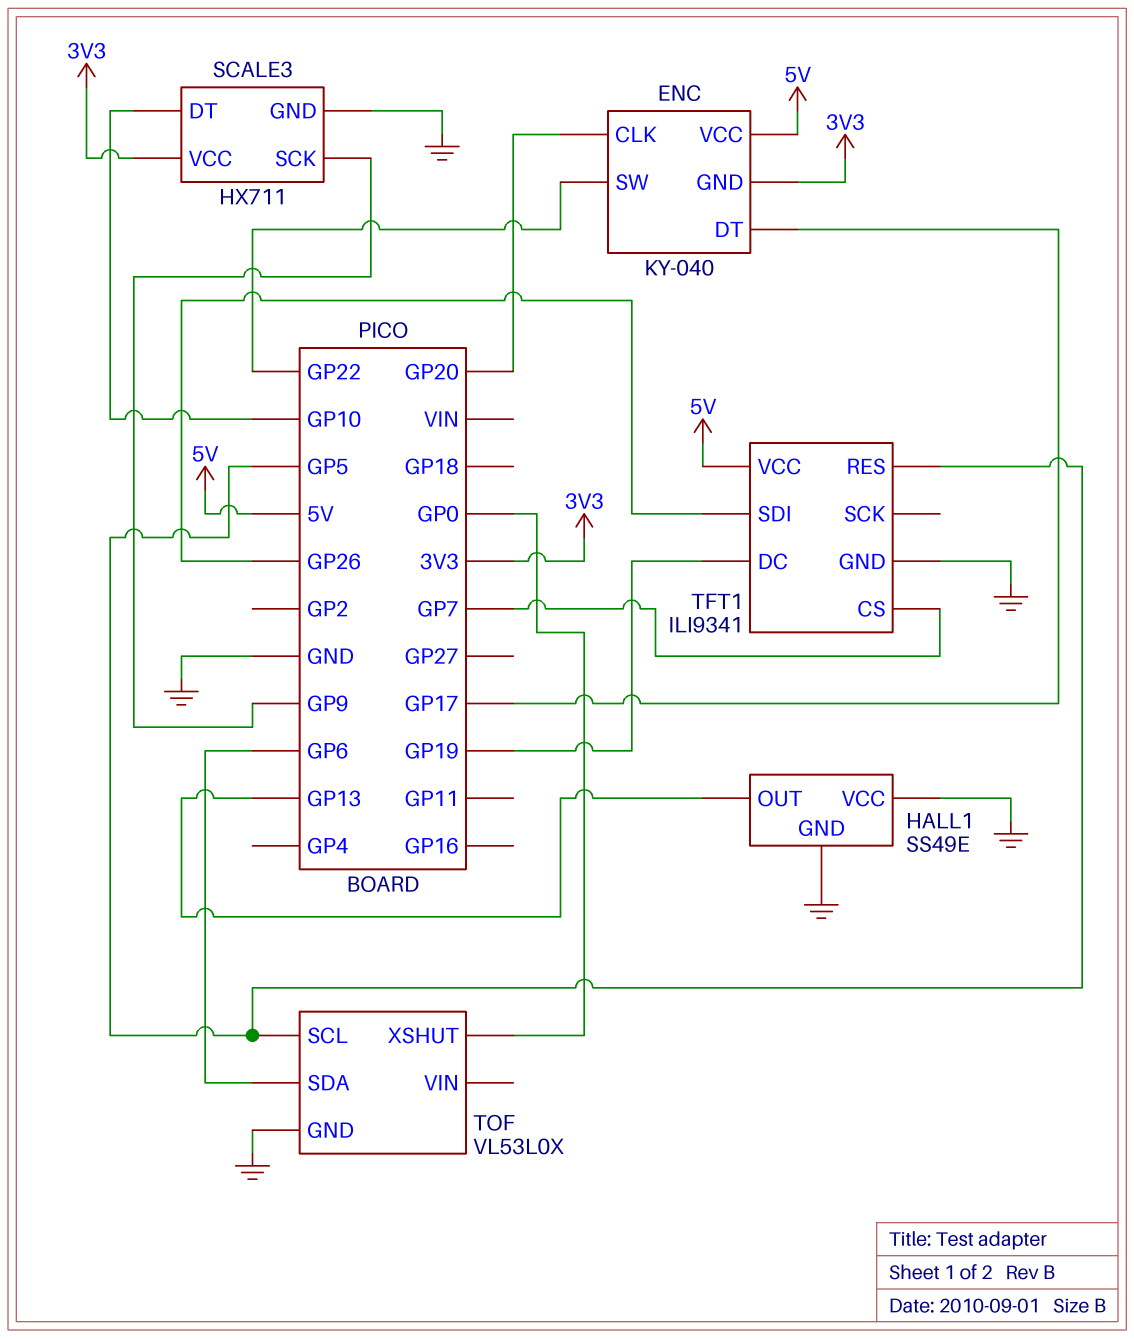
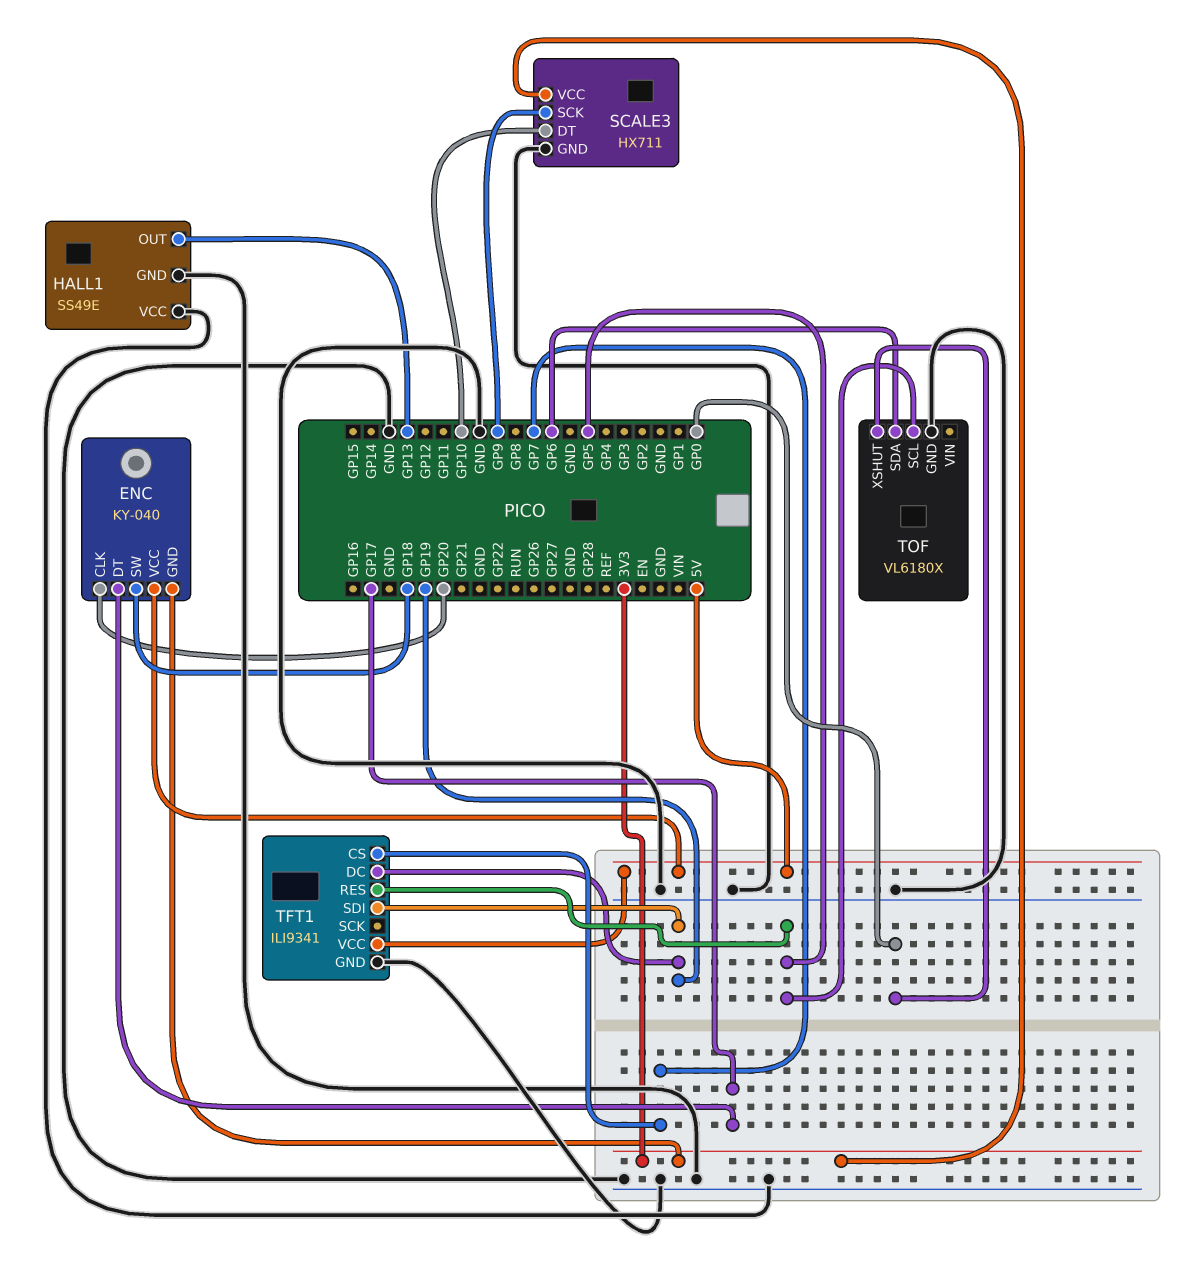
ENC pin SW: GP22 -> GP18
TFT1 pin SDI: GP26 -> GP19
TOF: VL53L0X -> VL6180X

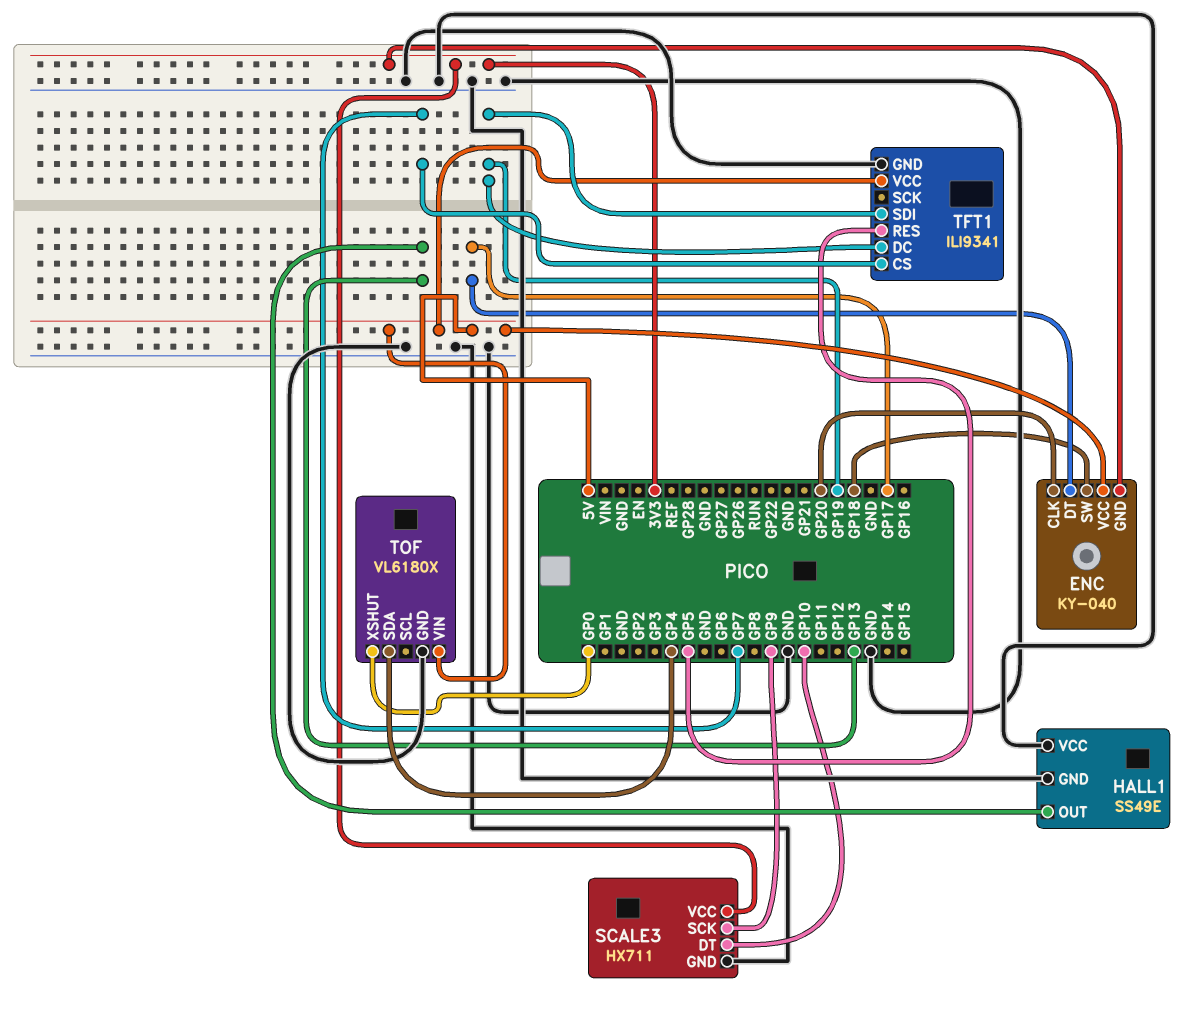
TOF pin SCL: GP5 -> none
TOF pin SDA: GP6 -> GP4
TOF pin VIN: none -> 5V

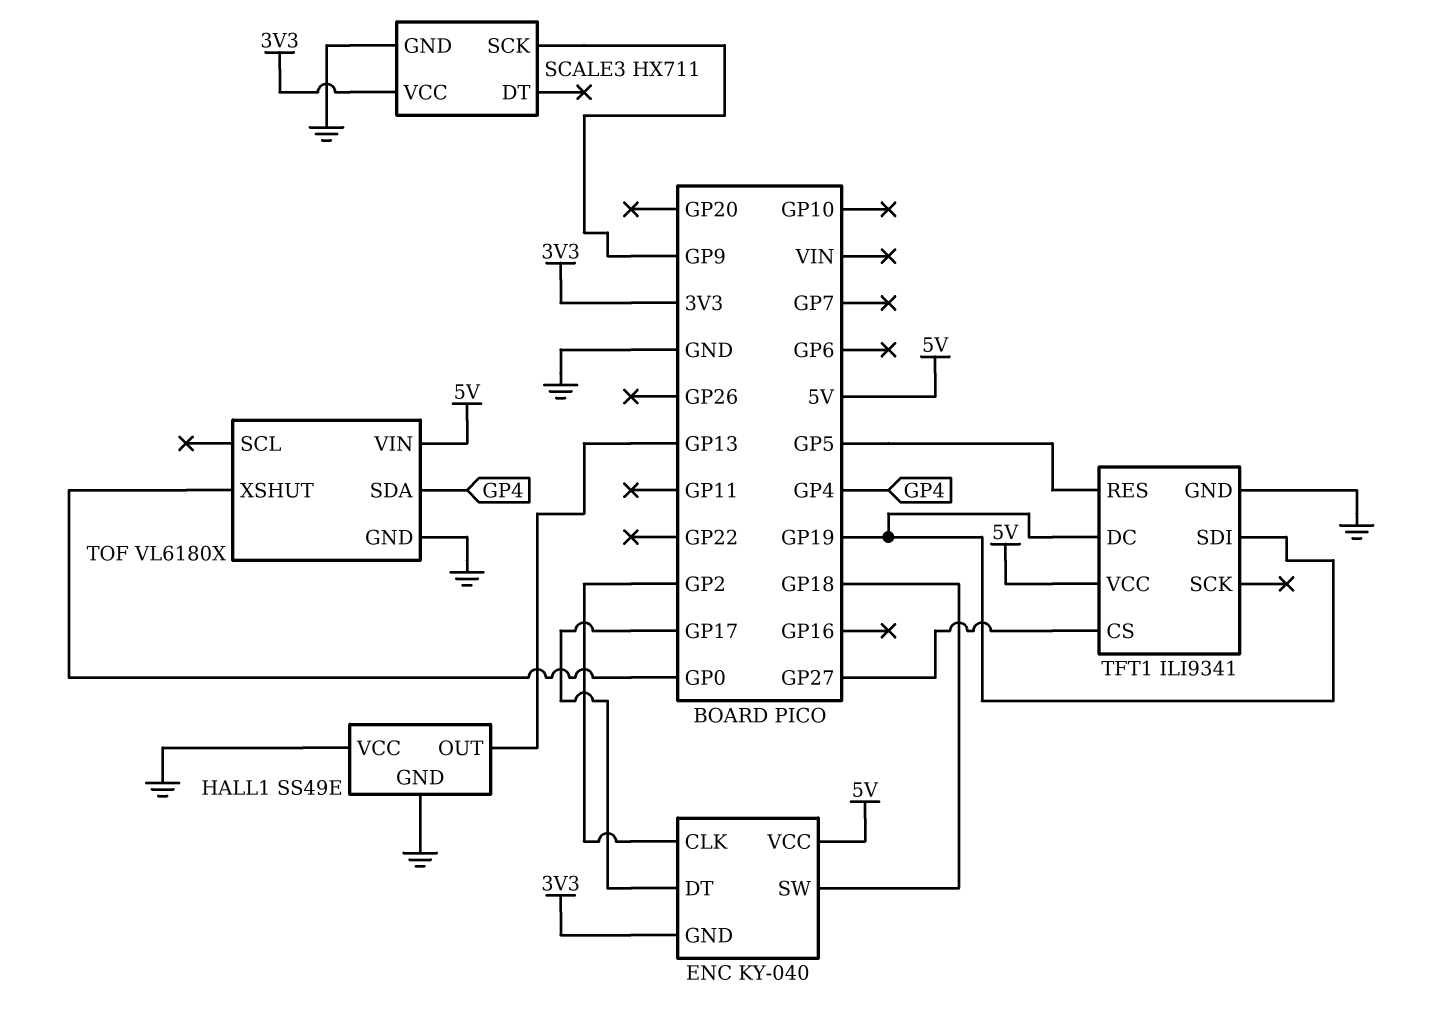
ENC pin CLK: GP20 -> GP2
SCALE3 pin DT: GP10 -> none
TFT1 pin CS: GP7 -> GP27

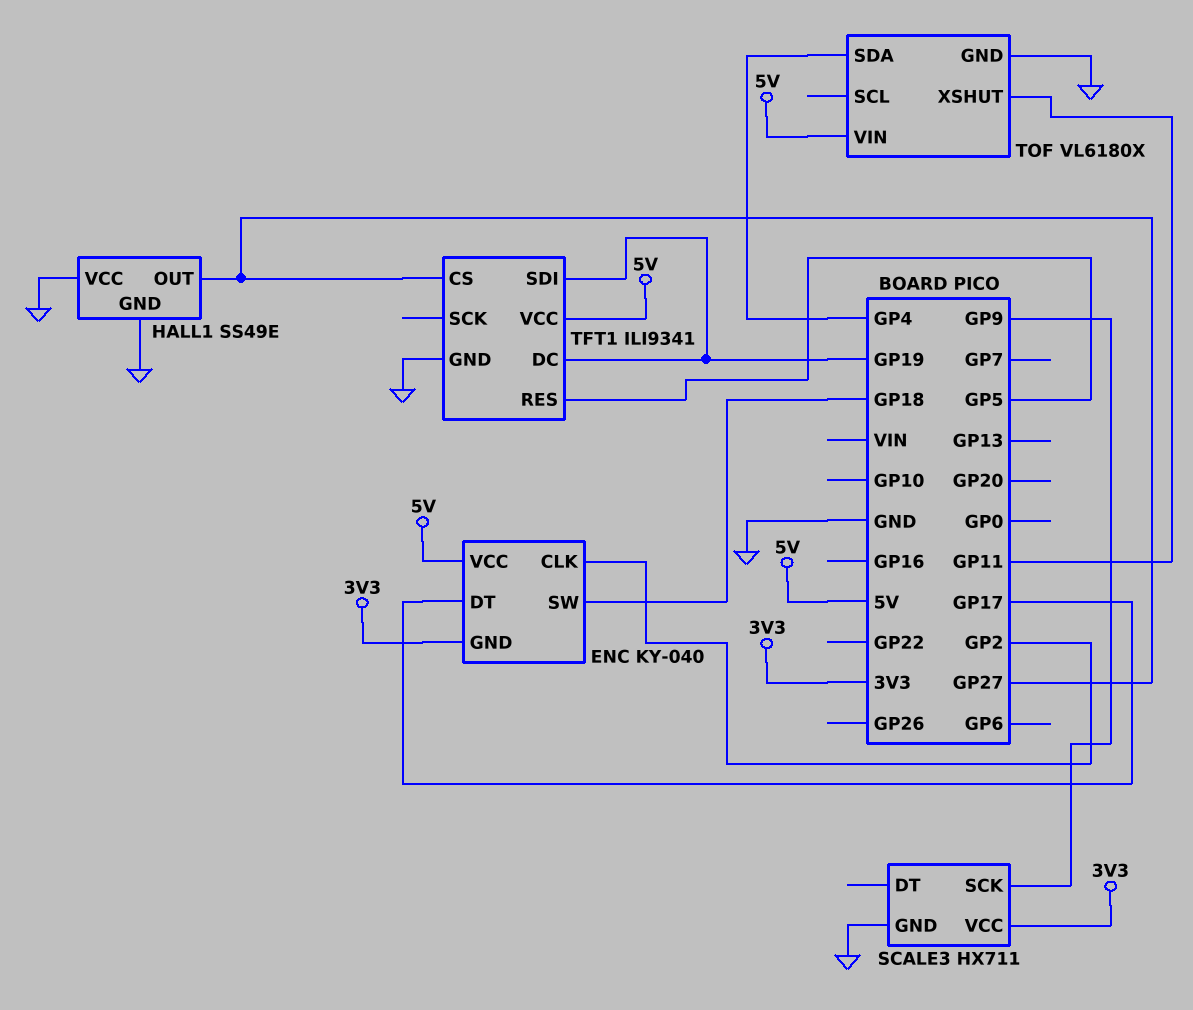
HALL1 pin OUT: GP13 -> GP27
TOF pin XSHUT: GP0 -> GP11

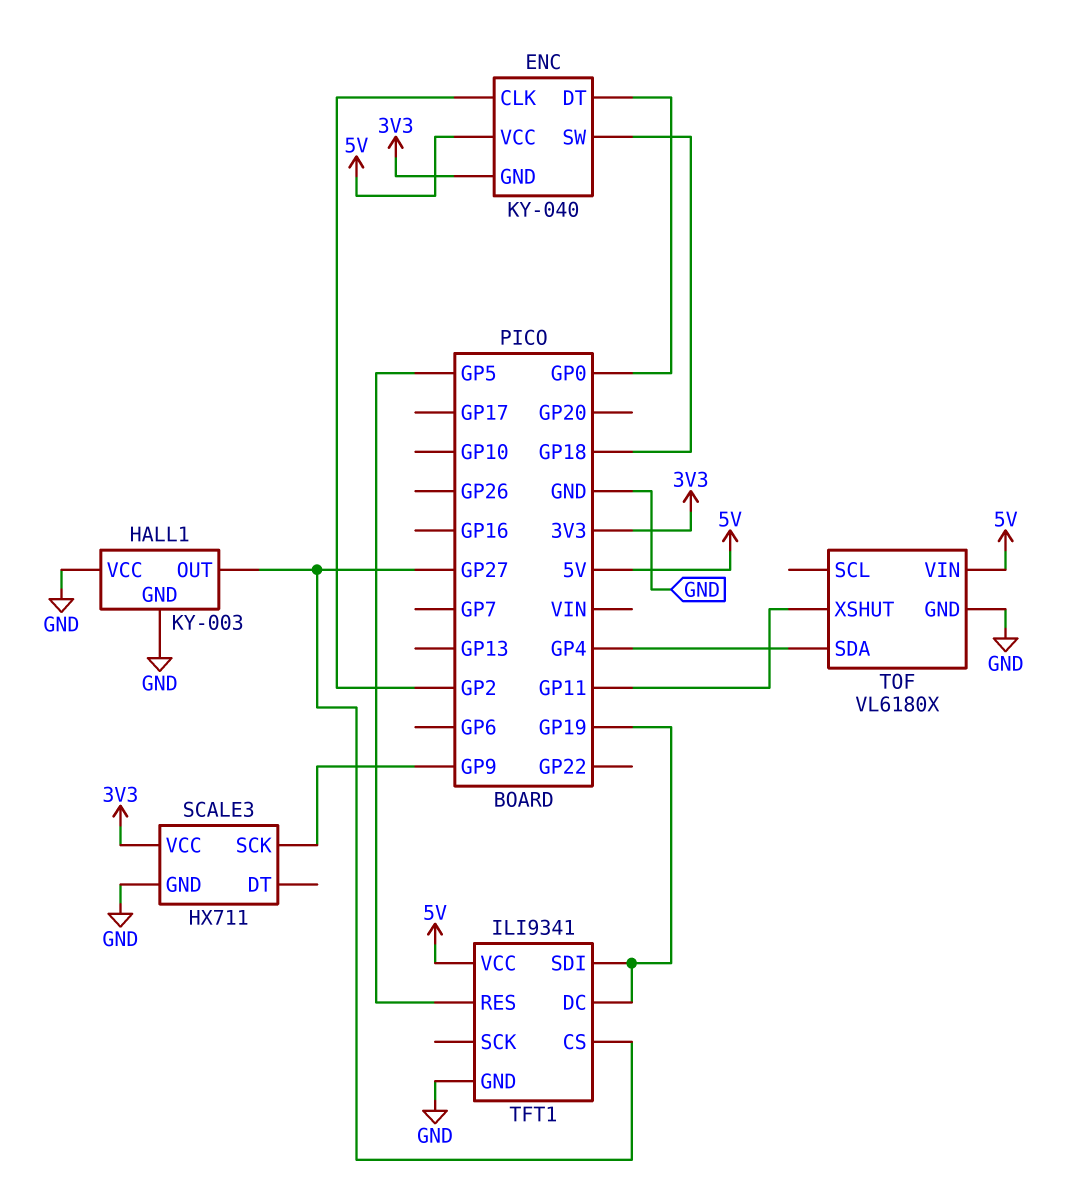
ENC pin DT: GP17 -> GP0
HALL1: SS49E -> KY-003

